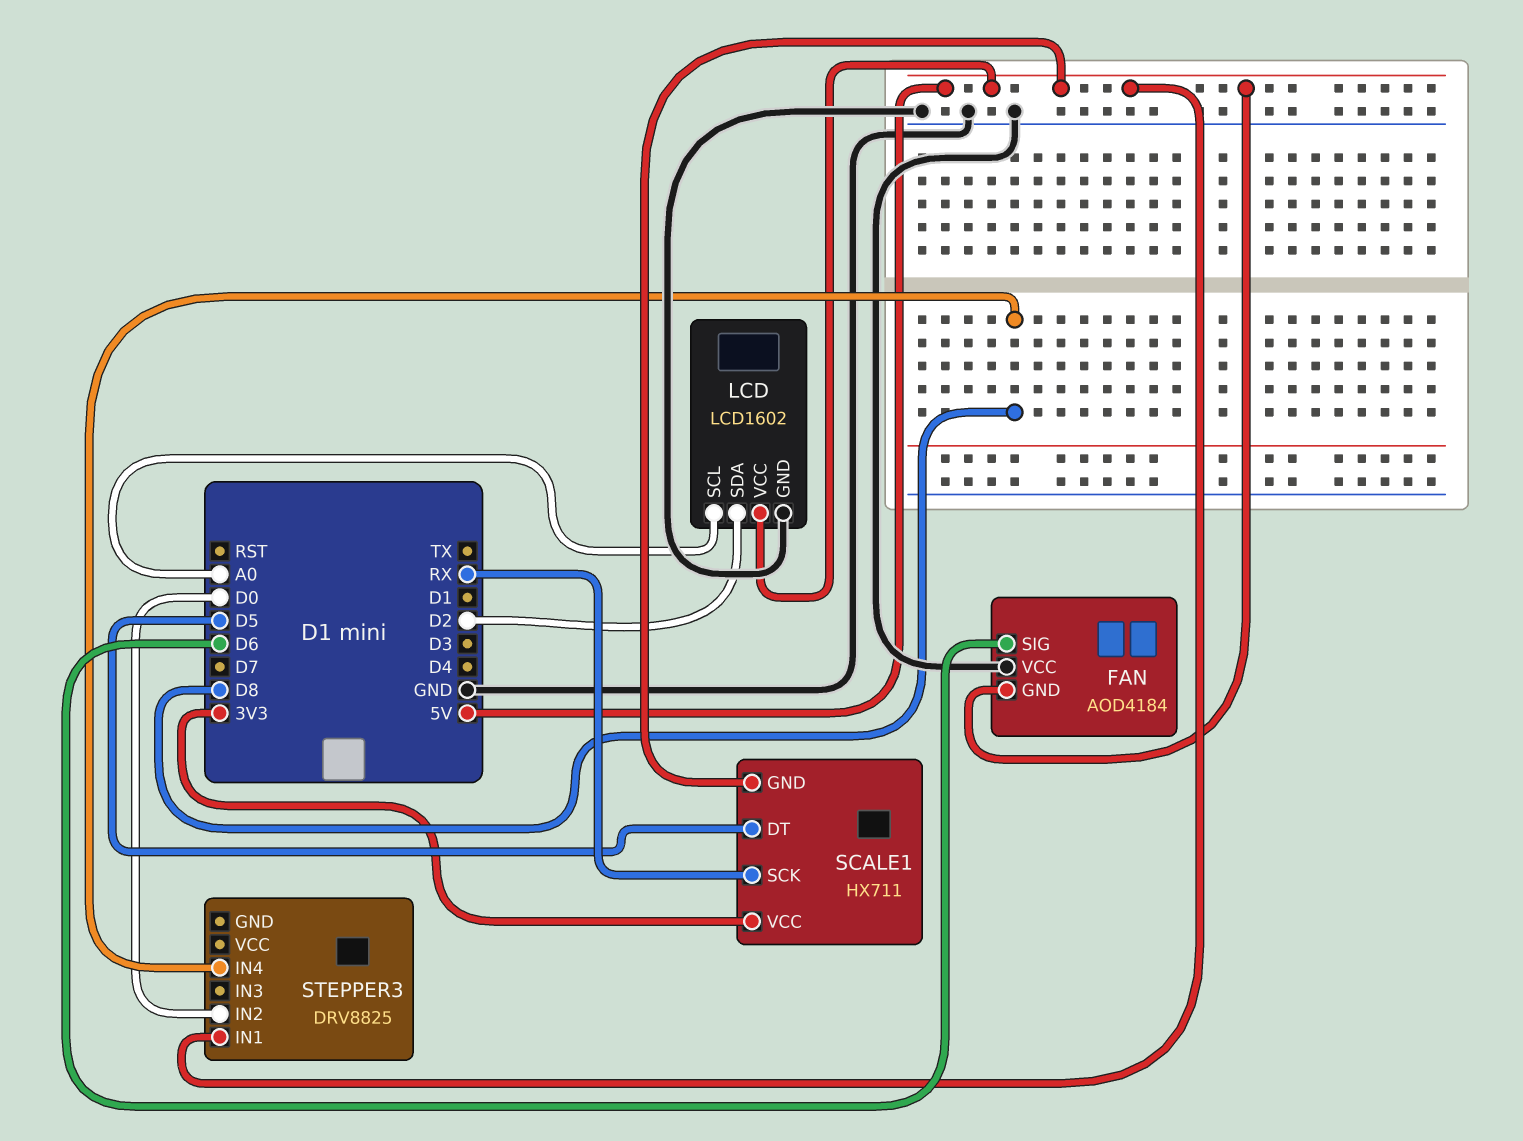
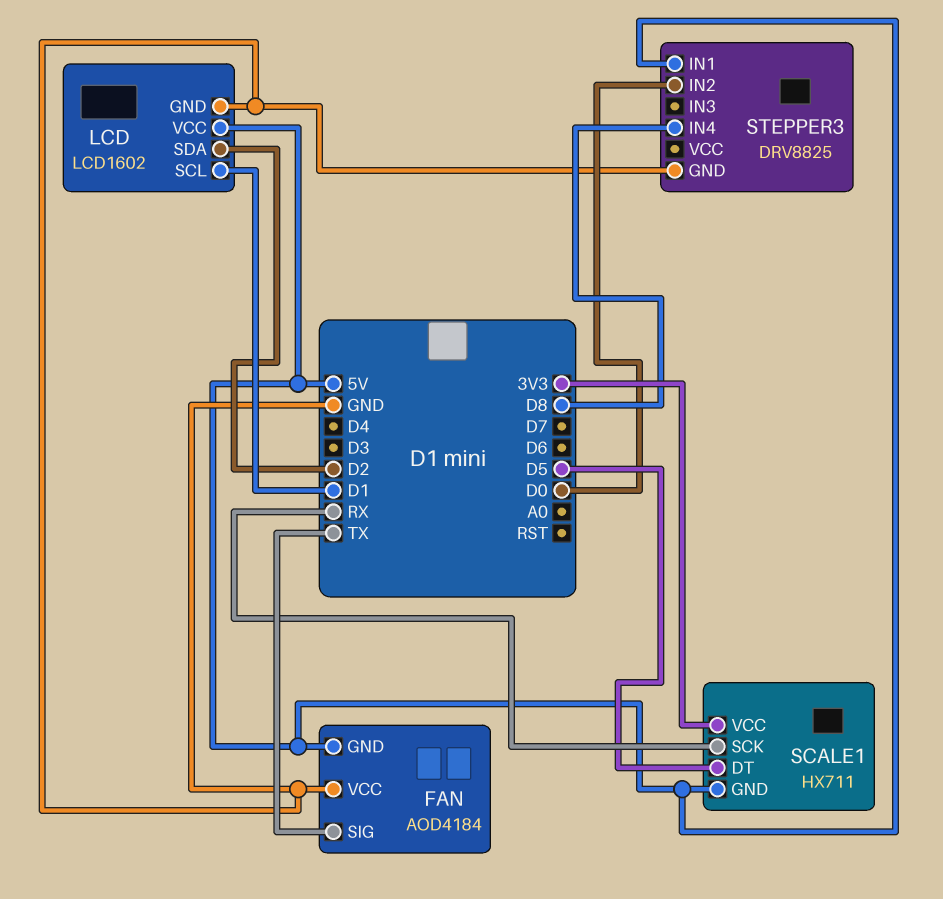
FAN pin SIG: D6 -> TX
LCD pin SCL: A0 -> D1
STEPPER3 pin GND: none -> GND

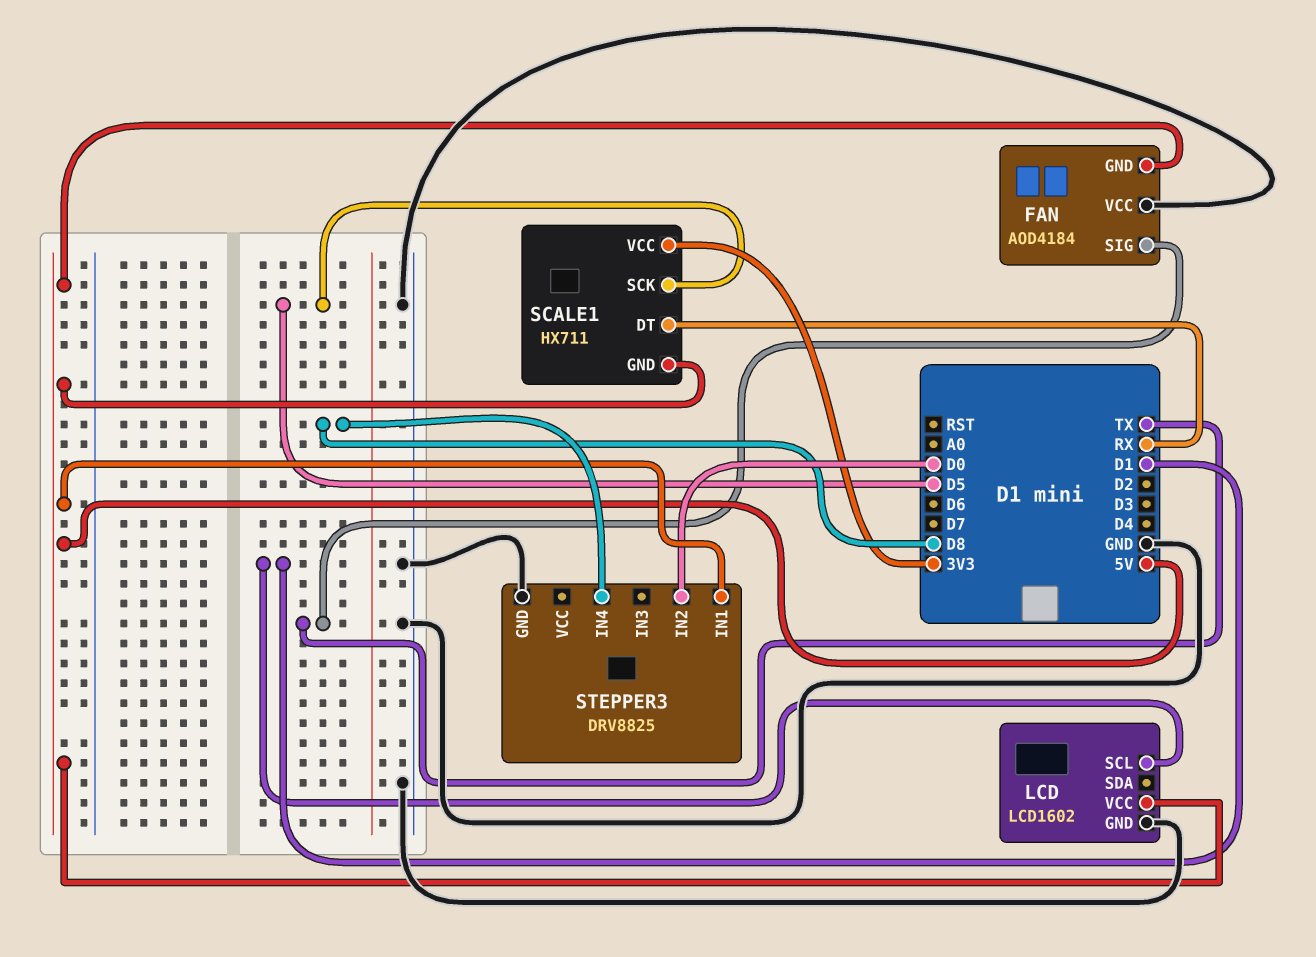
LCD pin SDA: D2 -> none
SCALE1 pin DT: D5 -> RX
SCALE1 pin SCK: RX -> D5

